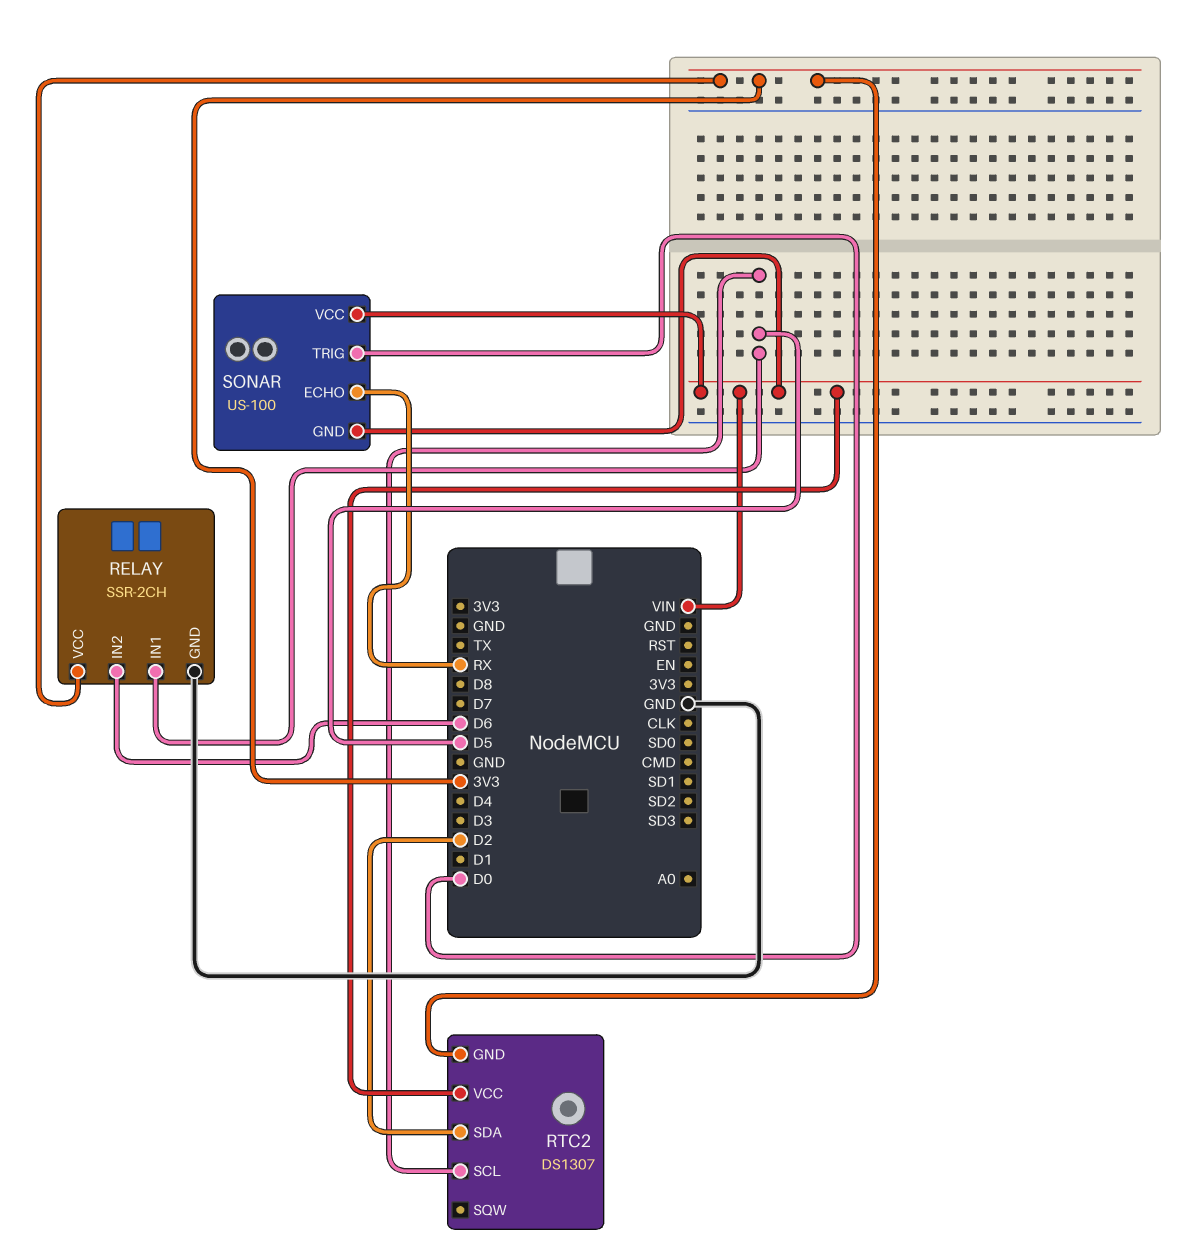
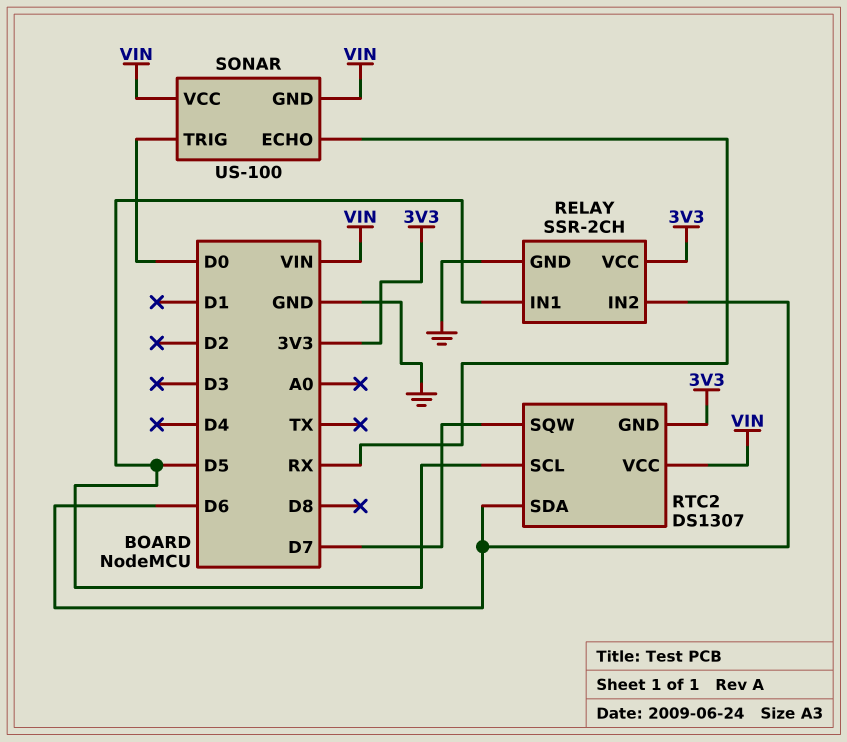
RTC2 pin SDA: D2 -> D6
RTC2 pin SQW: none -> D7

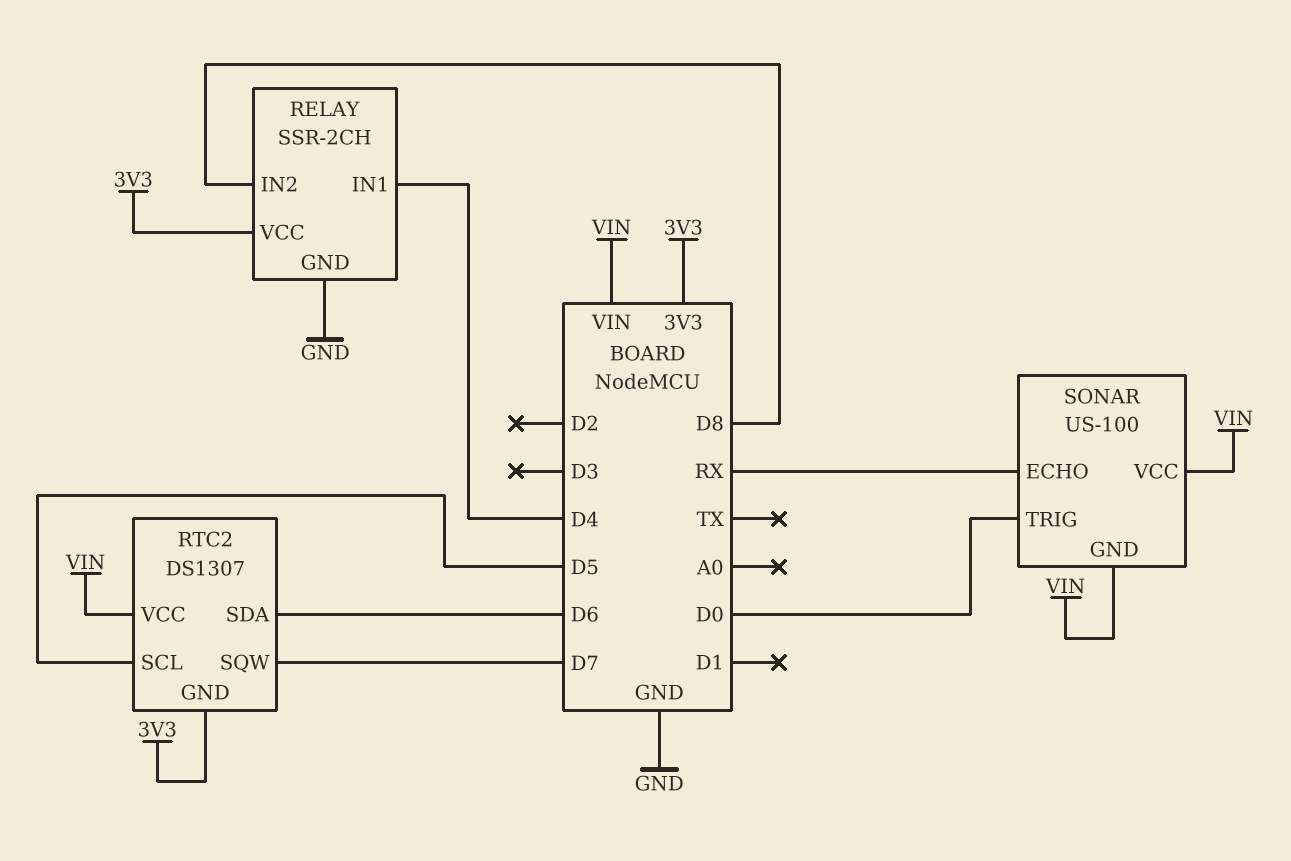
RELAY pin IN1: D5 -> D4
RELAY pin IN2: D6 -> D8

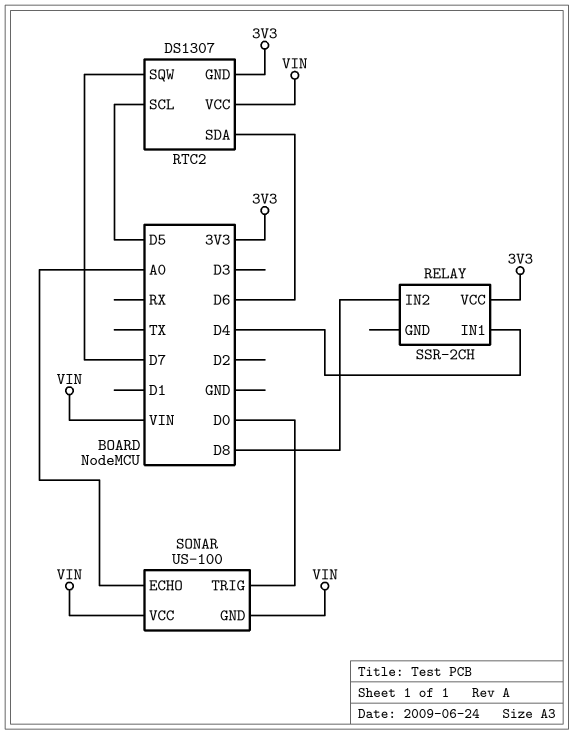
RELAY pin GND: GND -> none
SONAR pin ECHO: RX -> A0

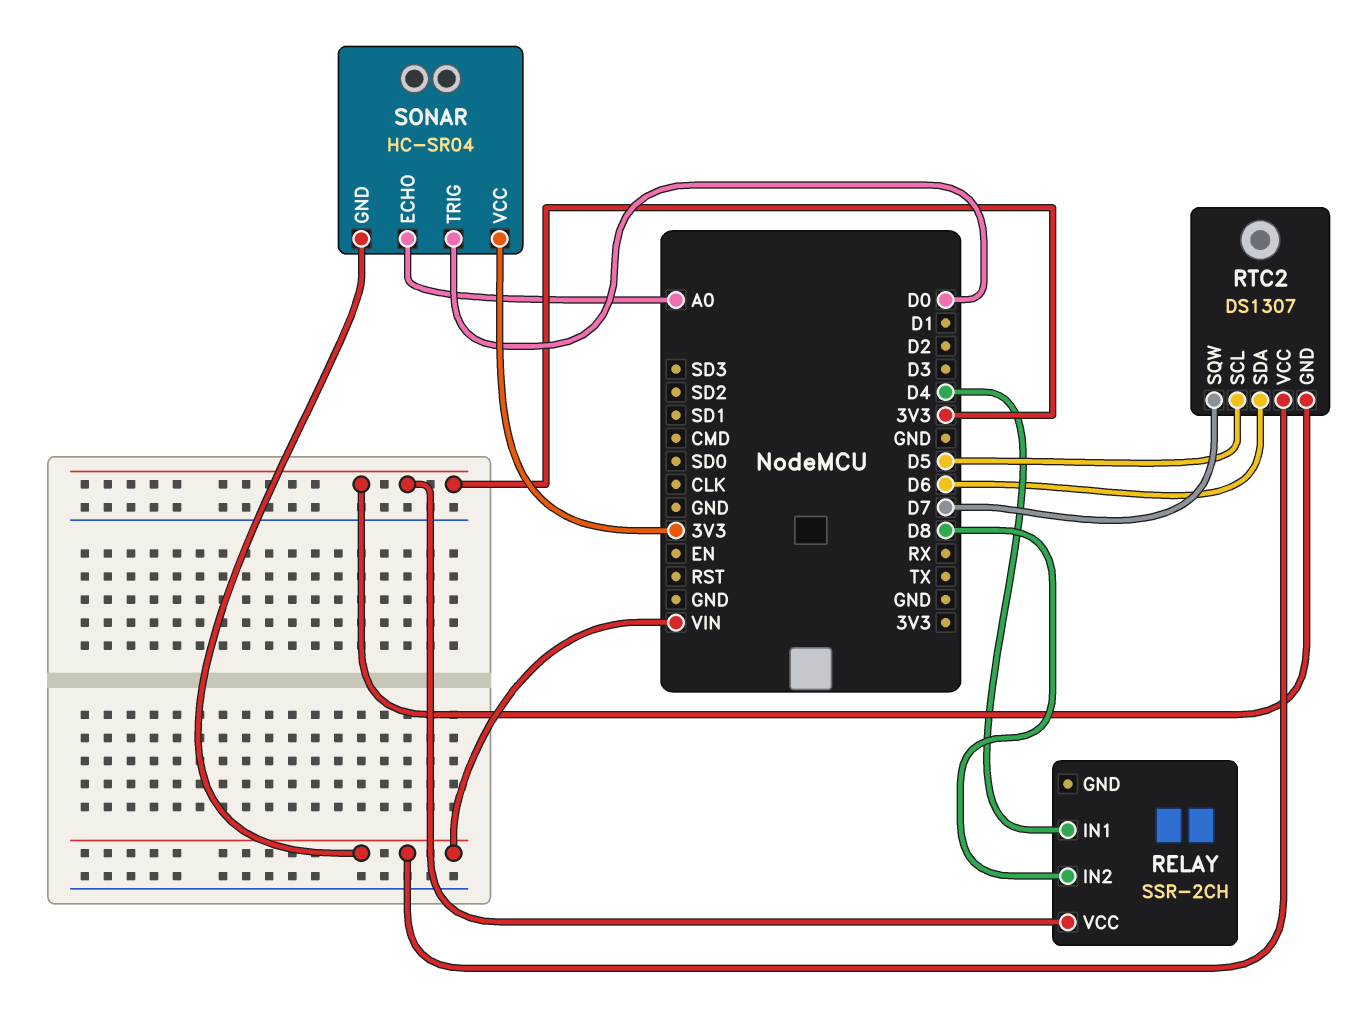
SONAR: US-100 -> HC-SR04
SONAR pin VCC: VIN -> 3V3

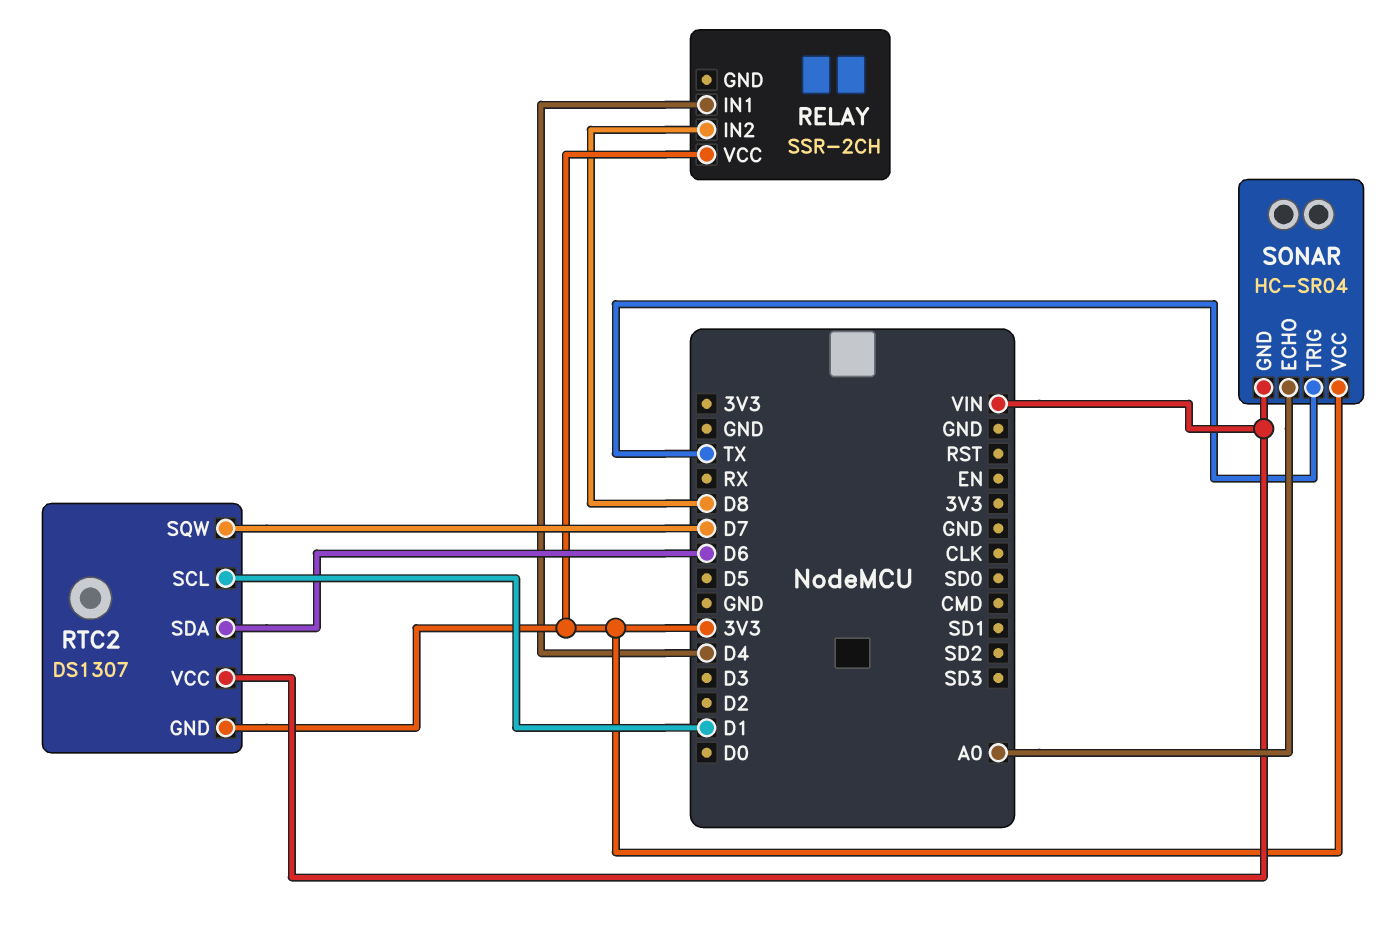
RTC2 pin SCL: D5 -> D1
SONAR pin TRIG: D0 -> TX

